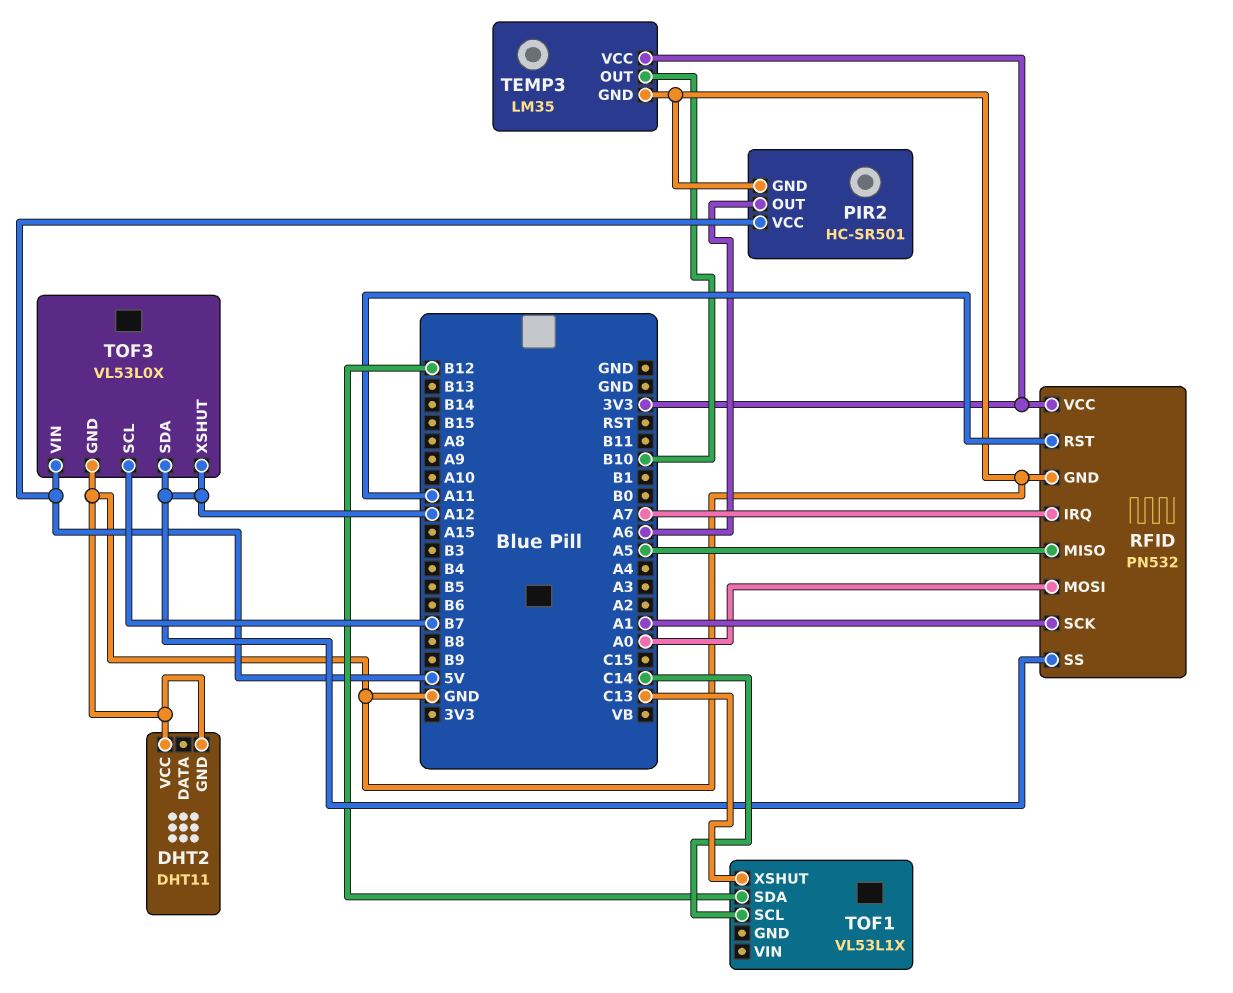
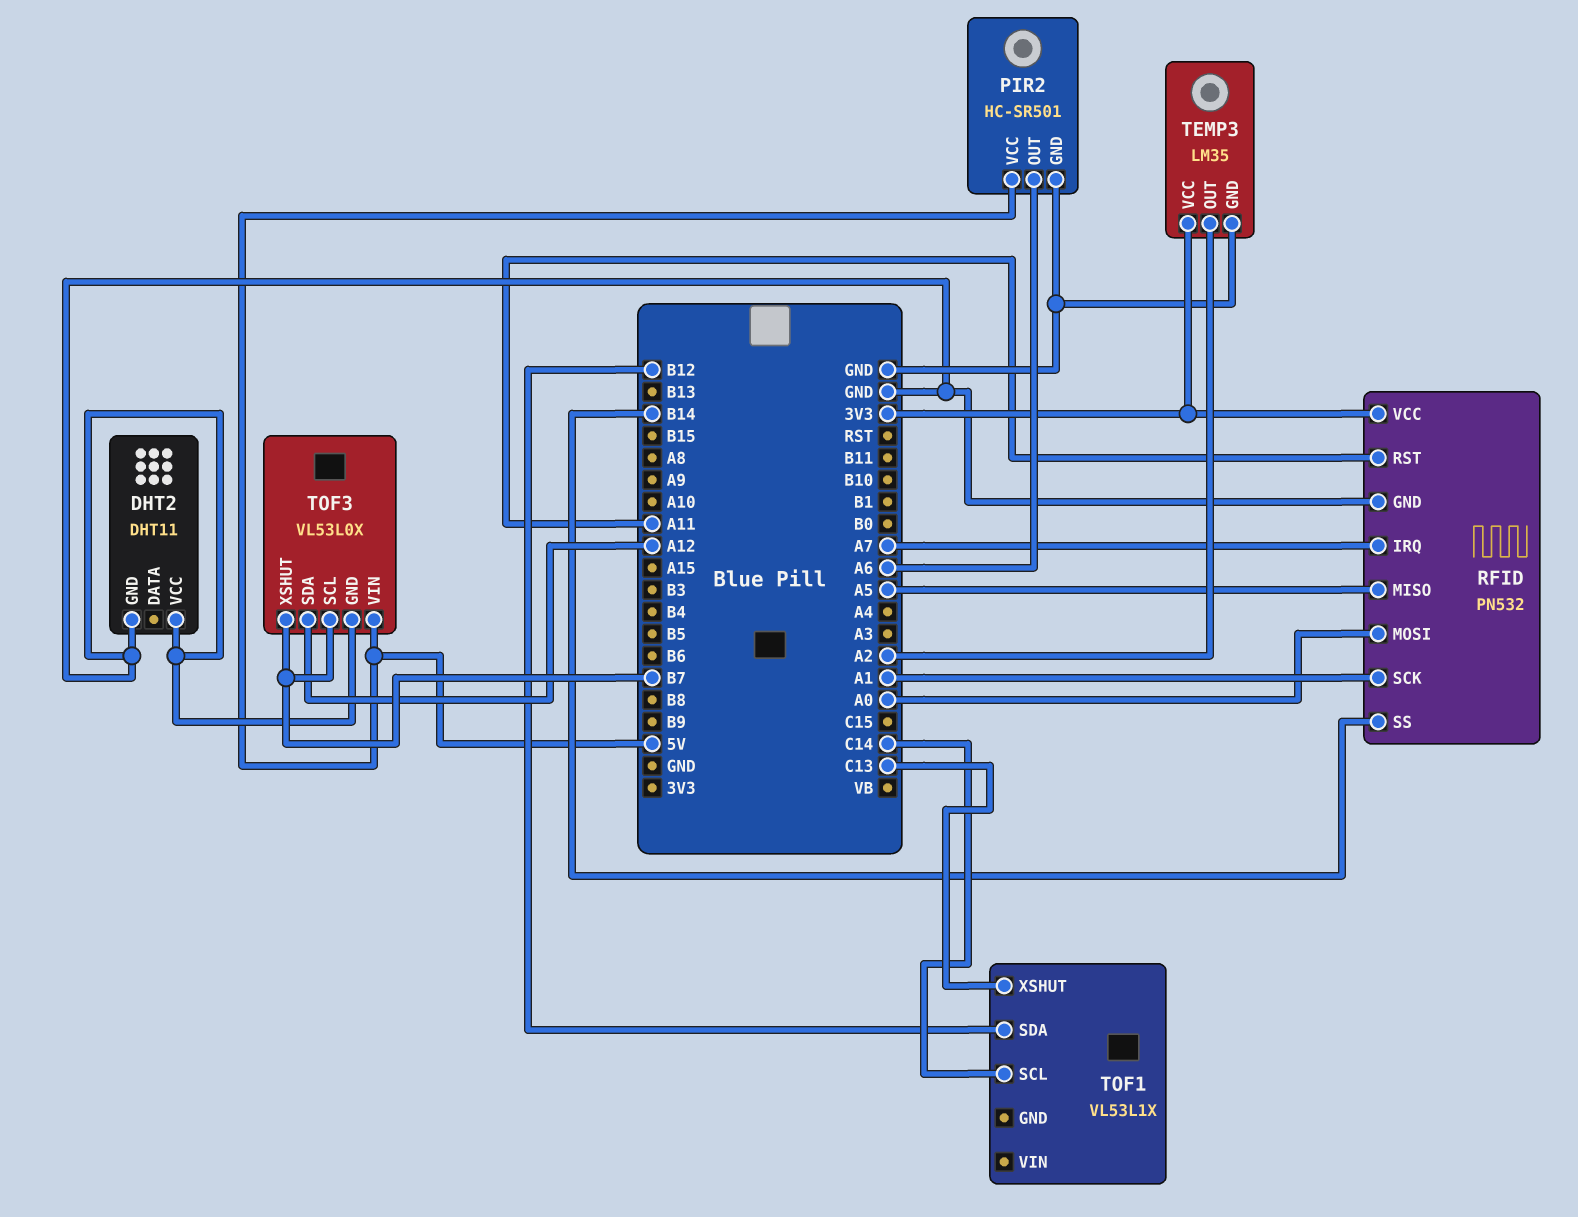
RFID pin SS: A12 -> B14
TEMP3 pin OUT: B10 -> A2
TOF3 pin XSHUT: A12 -> B7

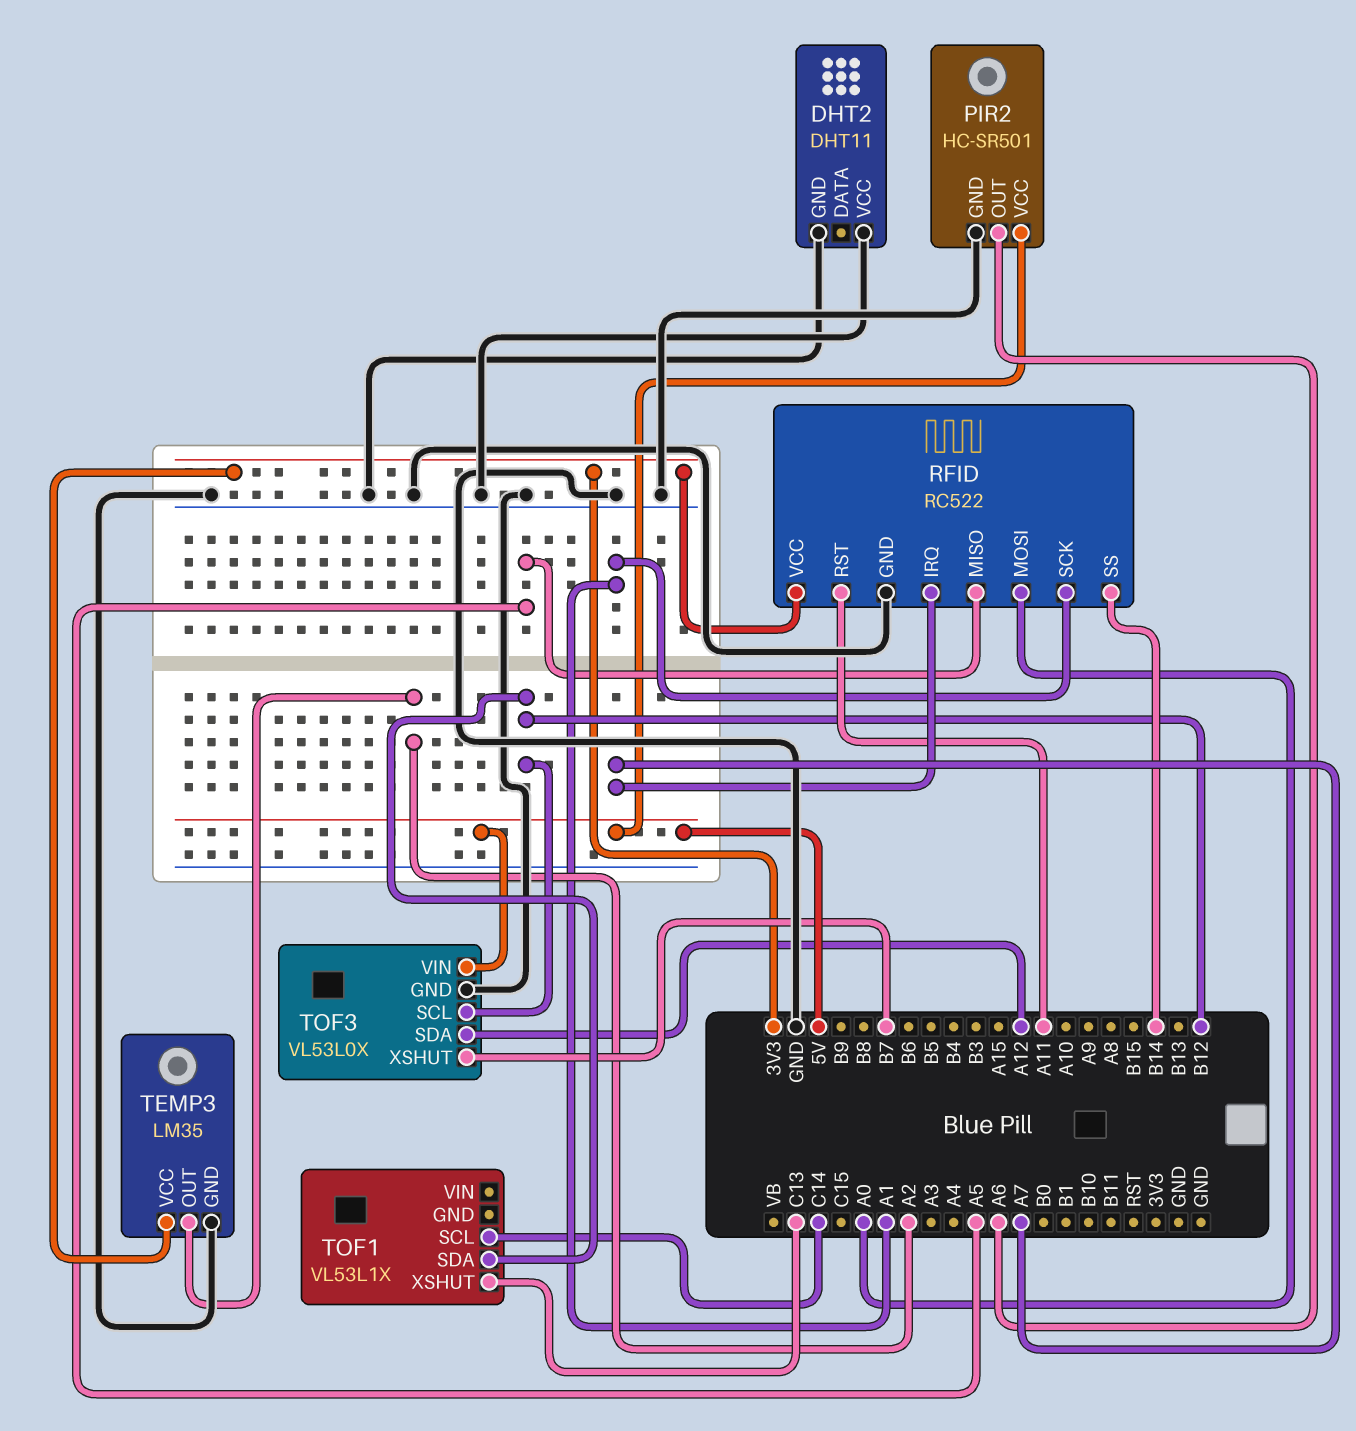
RFID: PN532 -> RC522
TOF3 pin SCL: B7 -> B12

